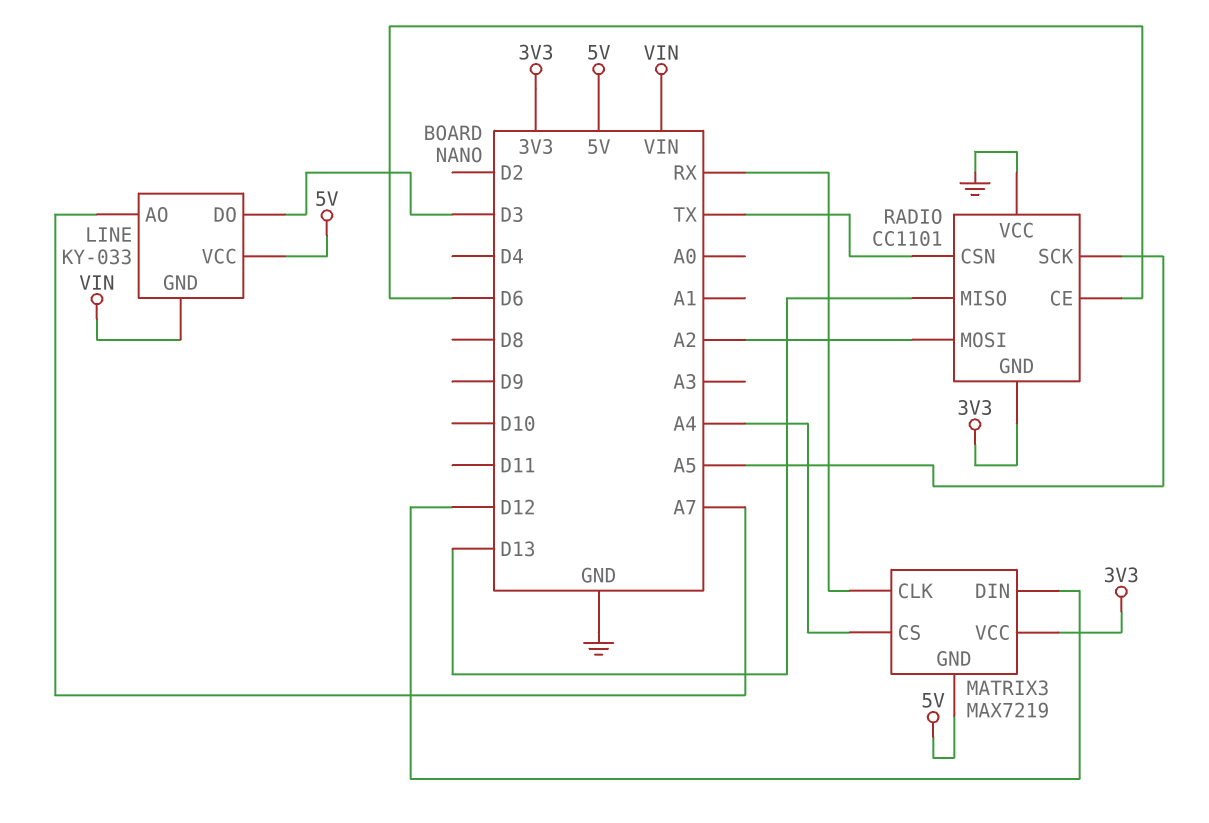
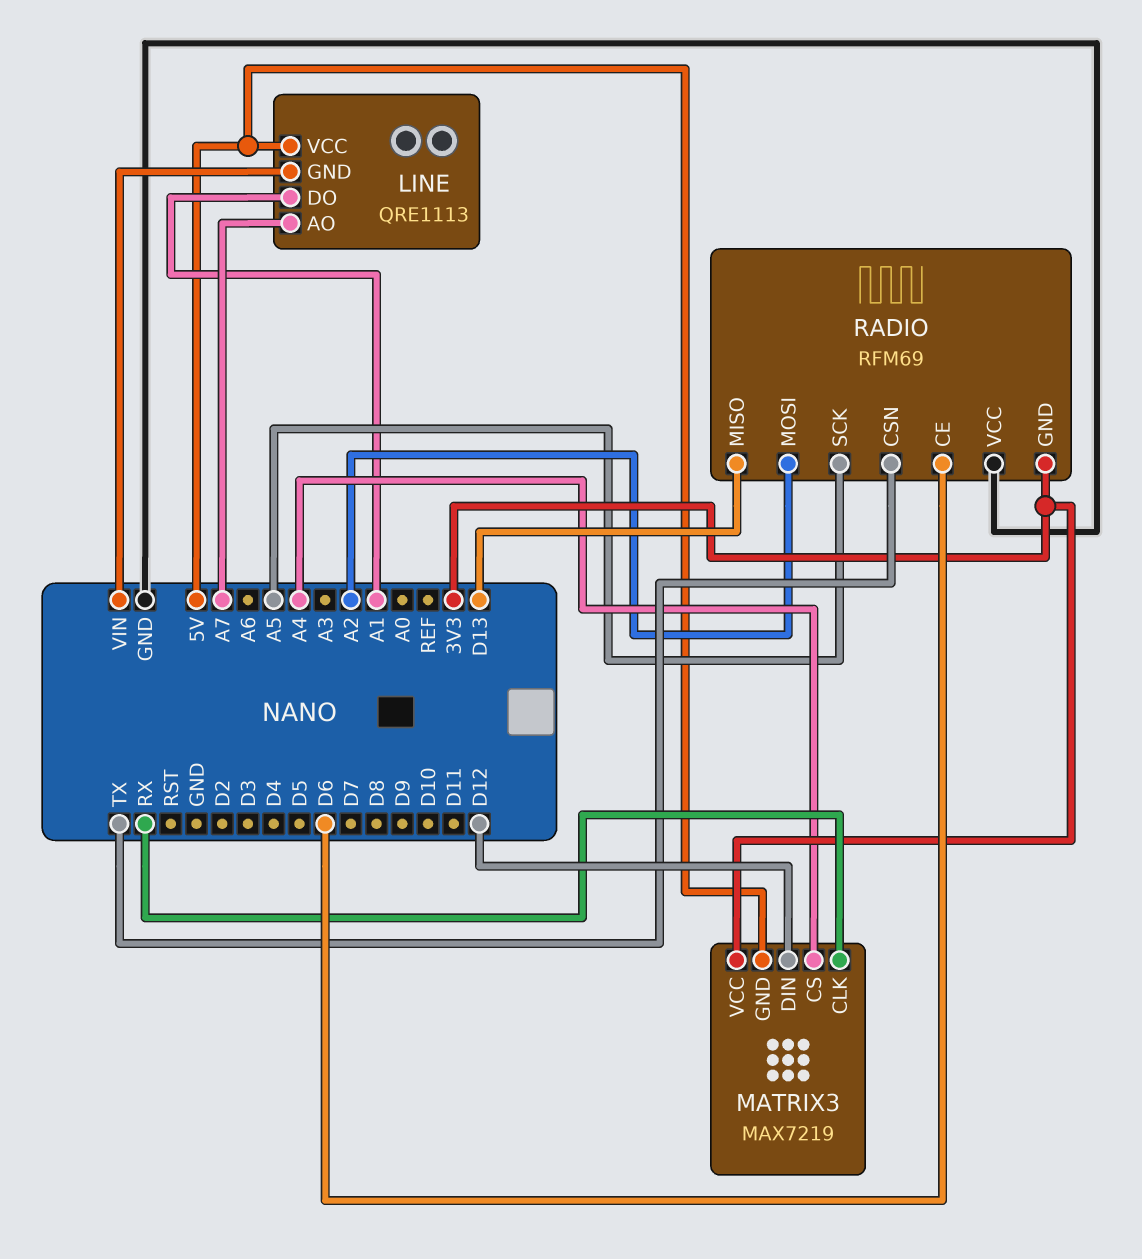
LINE: KY-033 -> QRE1113
LINE pin DO: D3 -> A1
RADIO: CC1101 -> RFM69

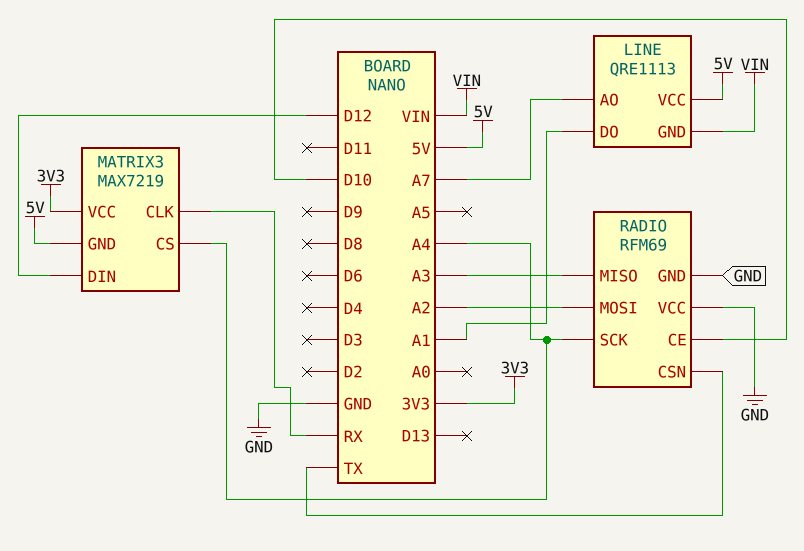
RADIO pin CE: D6 -> D10
RADIO pin GND: 3V3 -> GND
RADIO pin MISO: D13 -> A3
RADIO pin SCK: A5 -> A4

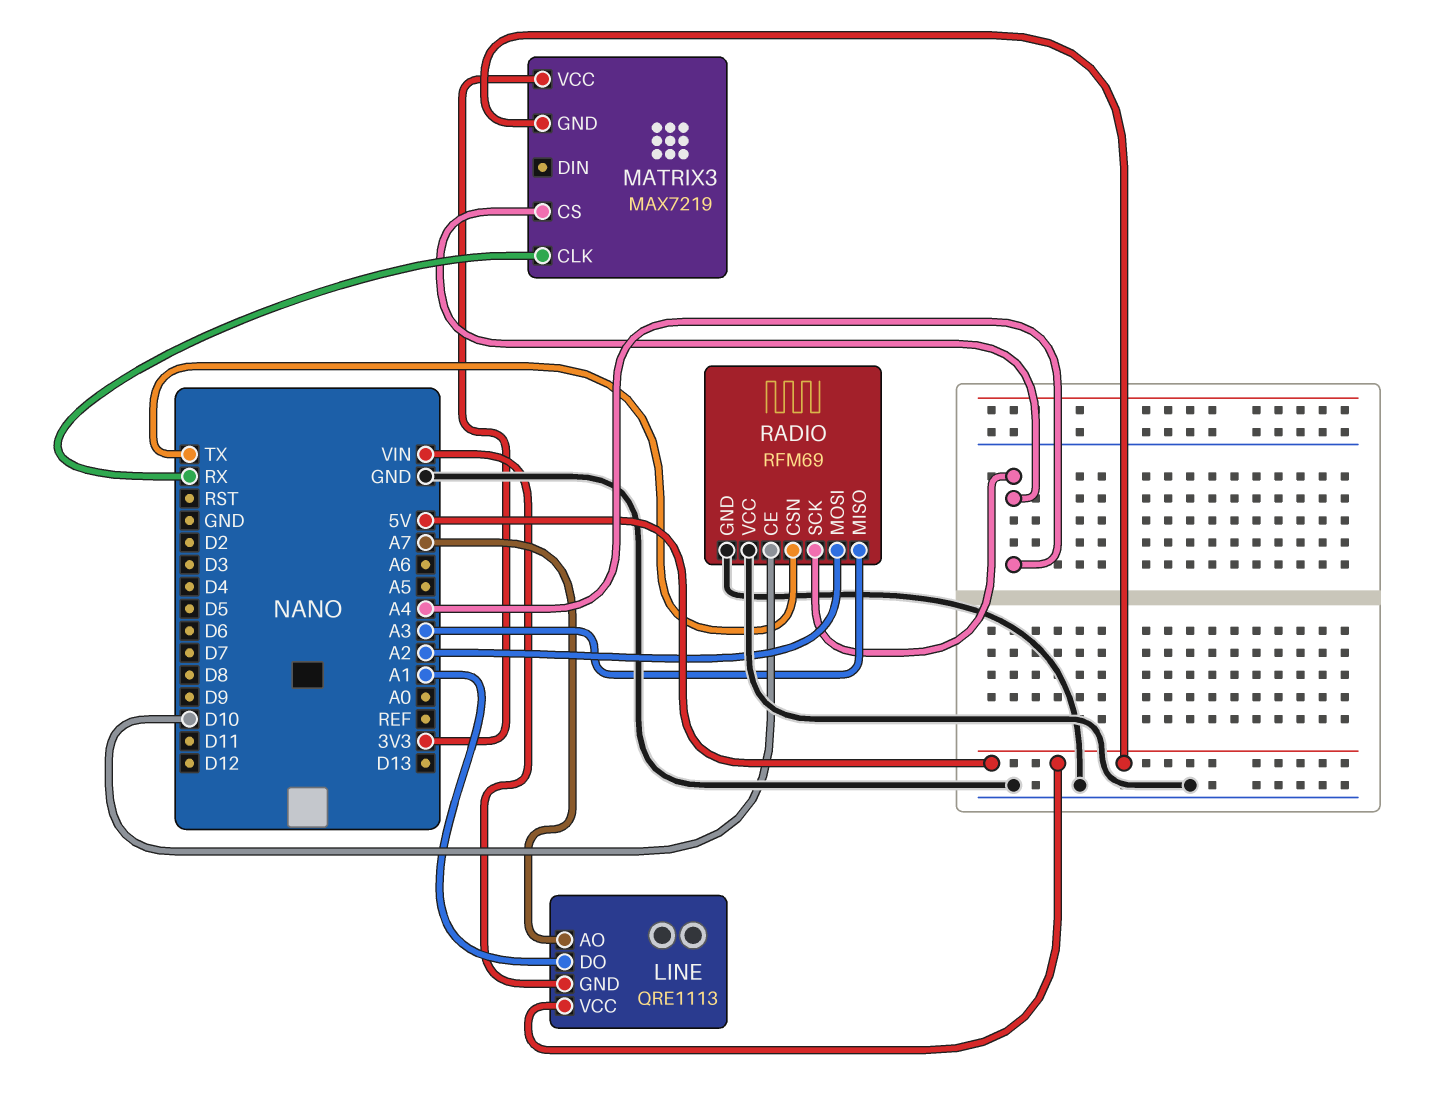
MATRIX3 pin DIN: D12 -> none

